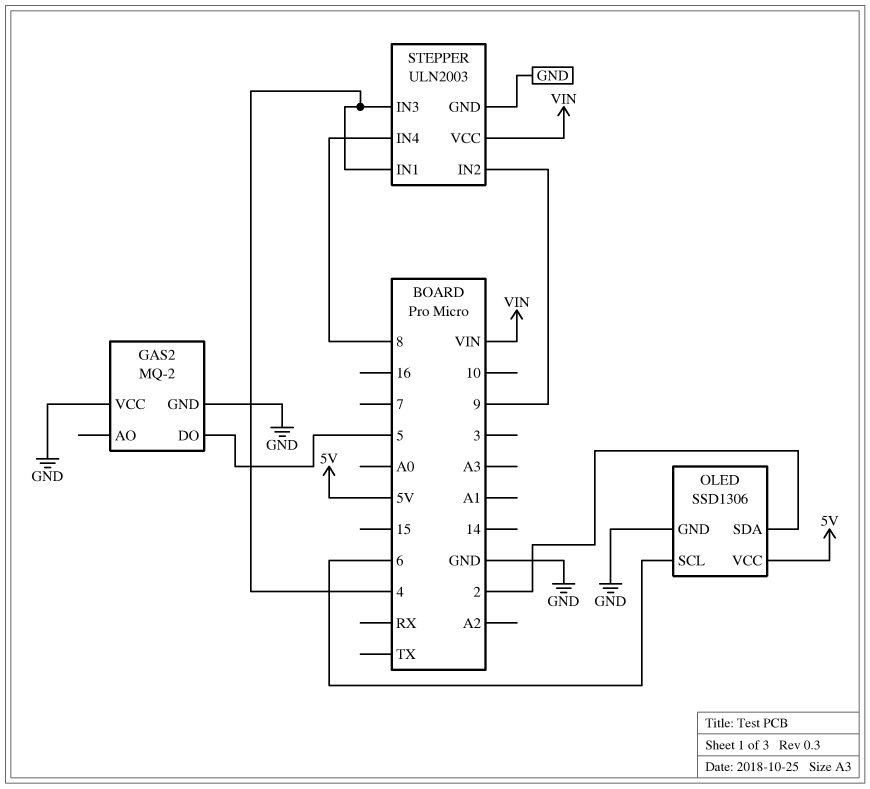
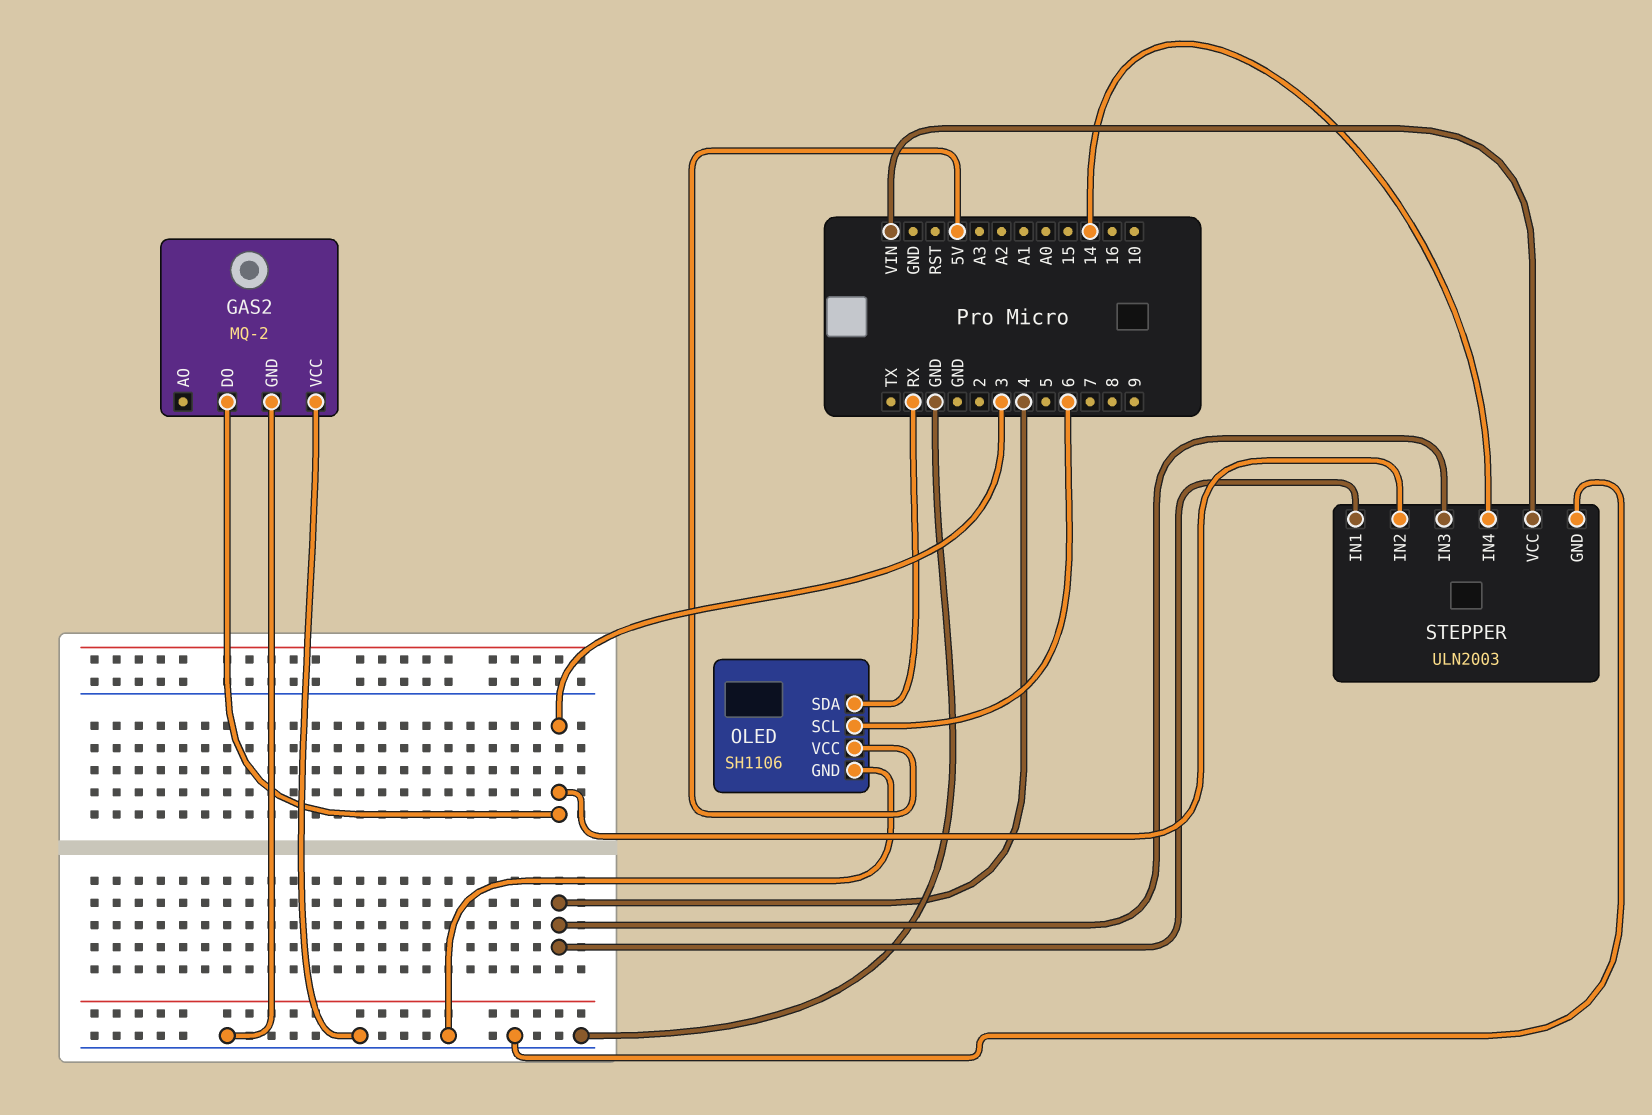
GAS2 pin DO: 5 -> 3
OLED: SSD1306 -> SH1106
OLED pin SDA: 2 -> RX
STEPPER pin IN2: 9 -> 3
STEPPER pin IN4: 8 -> 14

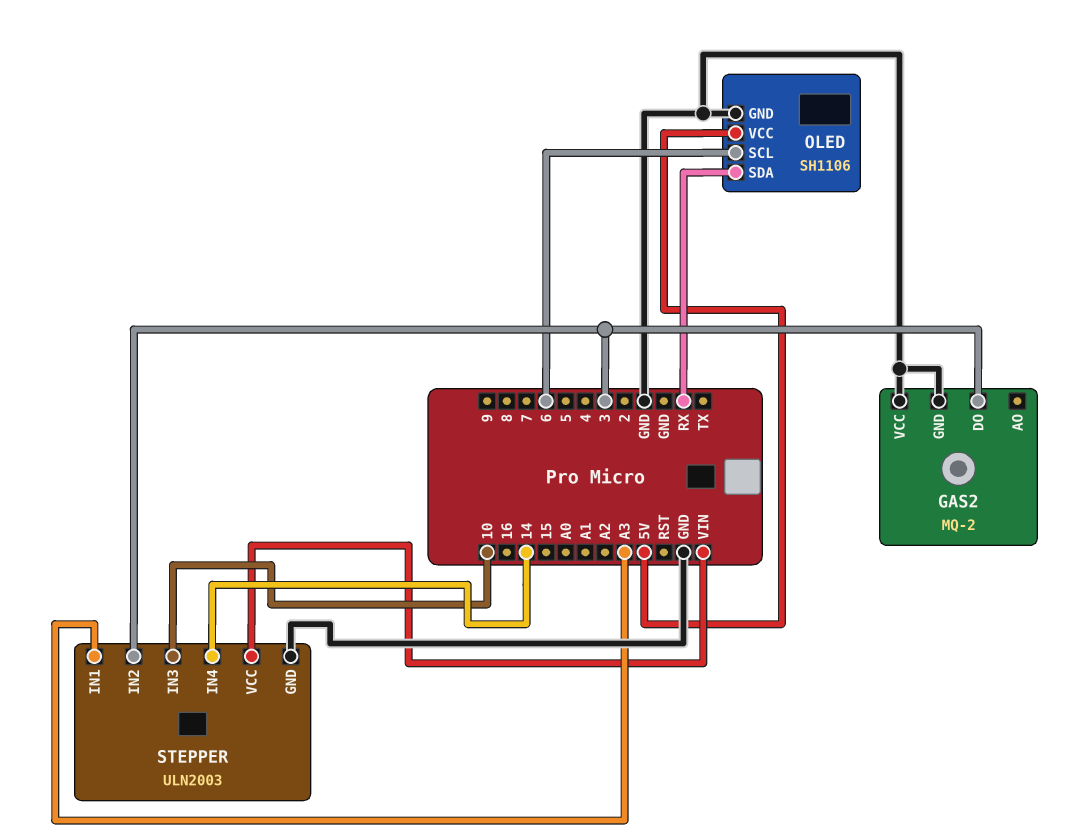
STEPPER pin IN1: 4 -> A3
STEPPER pin IN3: 4 -> 10

